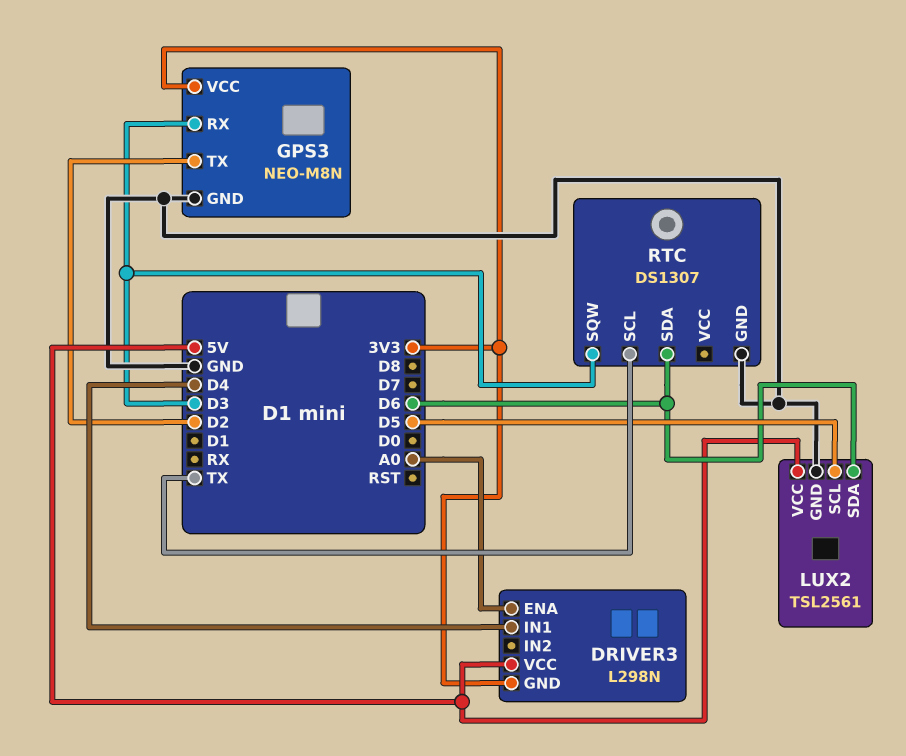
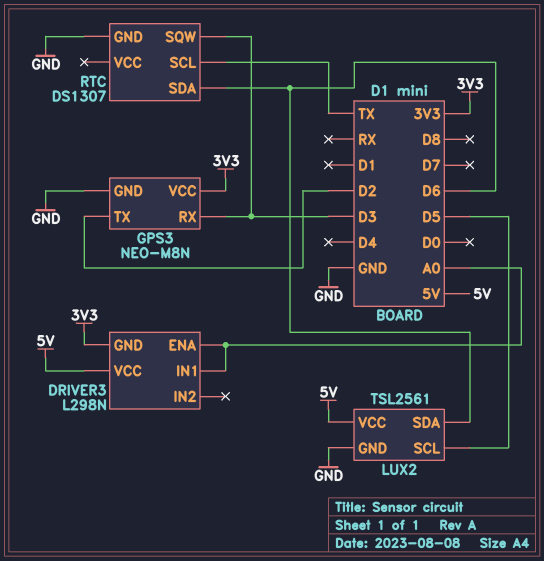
DRIVER3 pin IN1: D4 -> A0

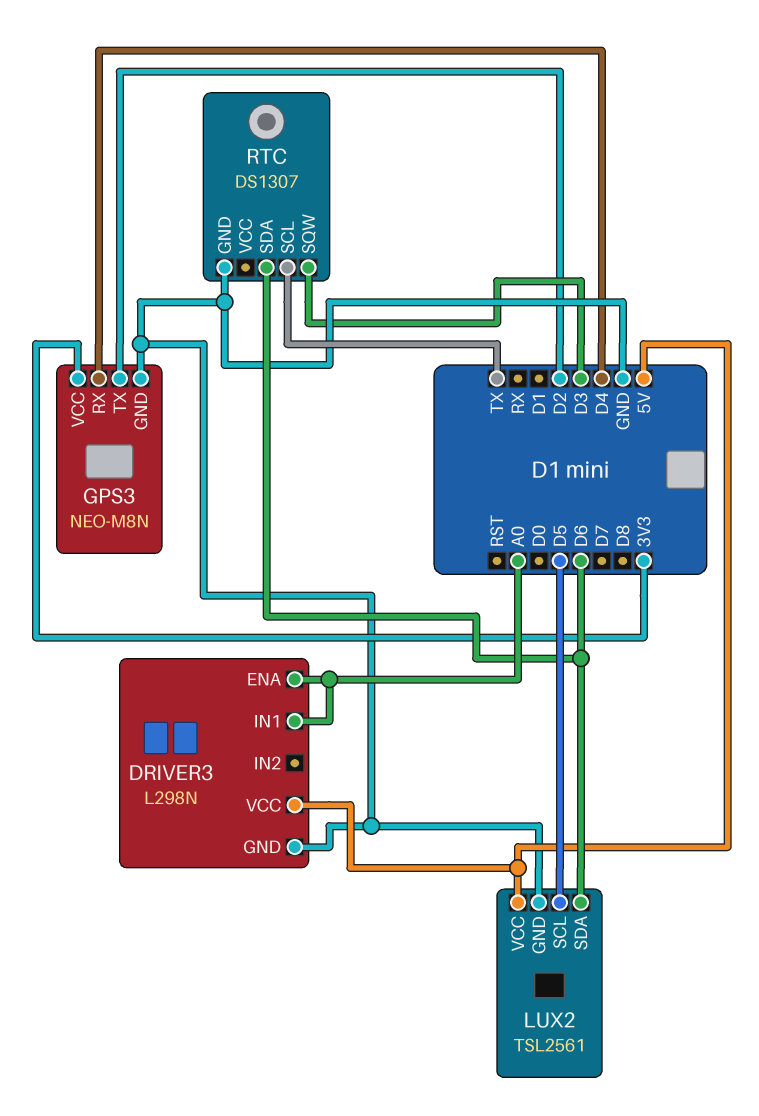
DRIVER3 pin GND: 3V3 -> GND
GPS3 pin RX: D3 -> D4

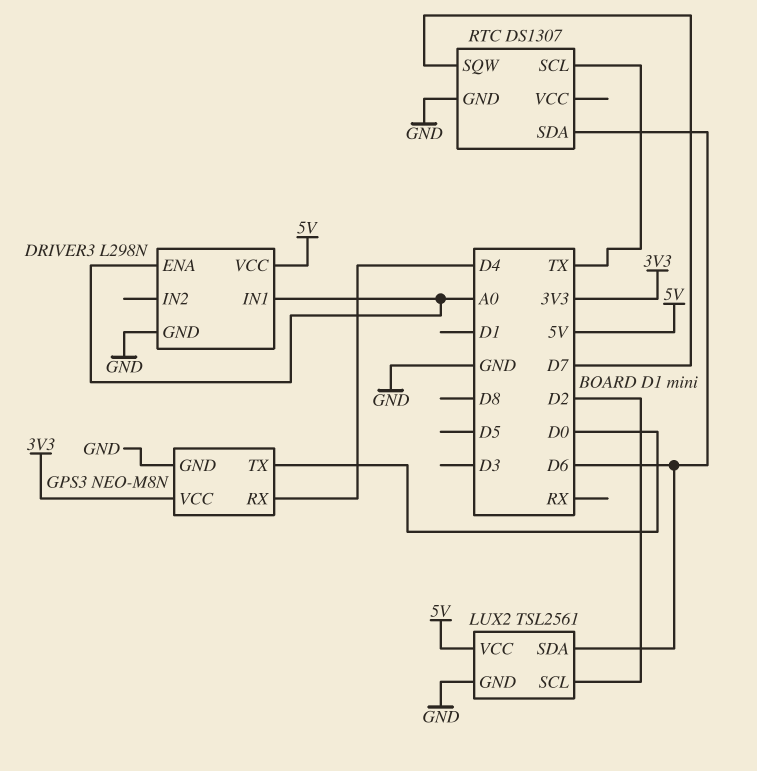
GPS3 pin TX: D2 -> D0
LUX2 pin SCL: D5 -> D2
RTC pin SQW: D3 -> D7

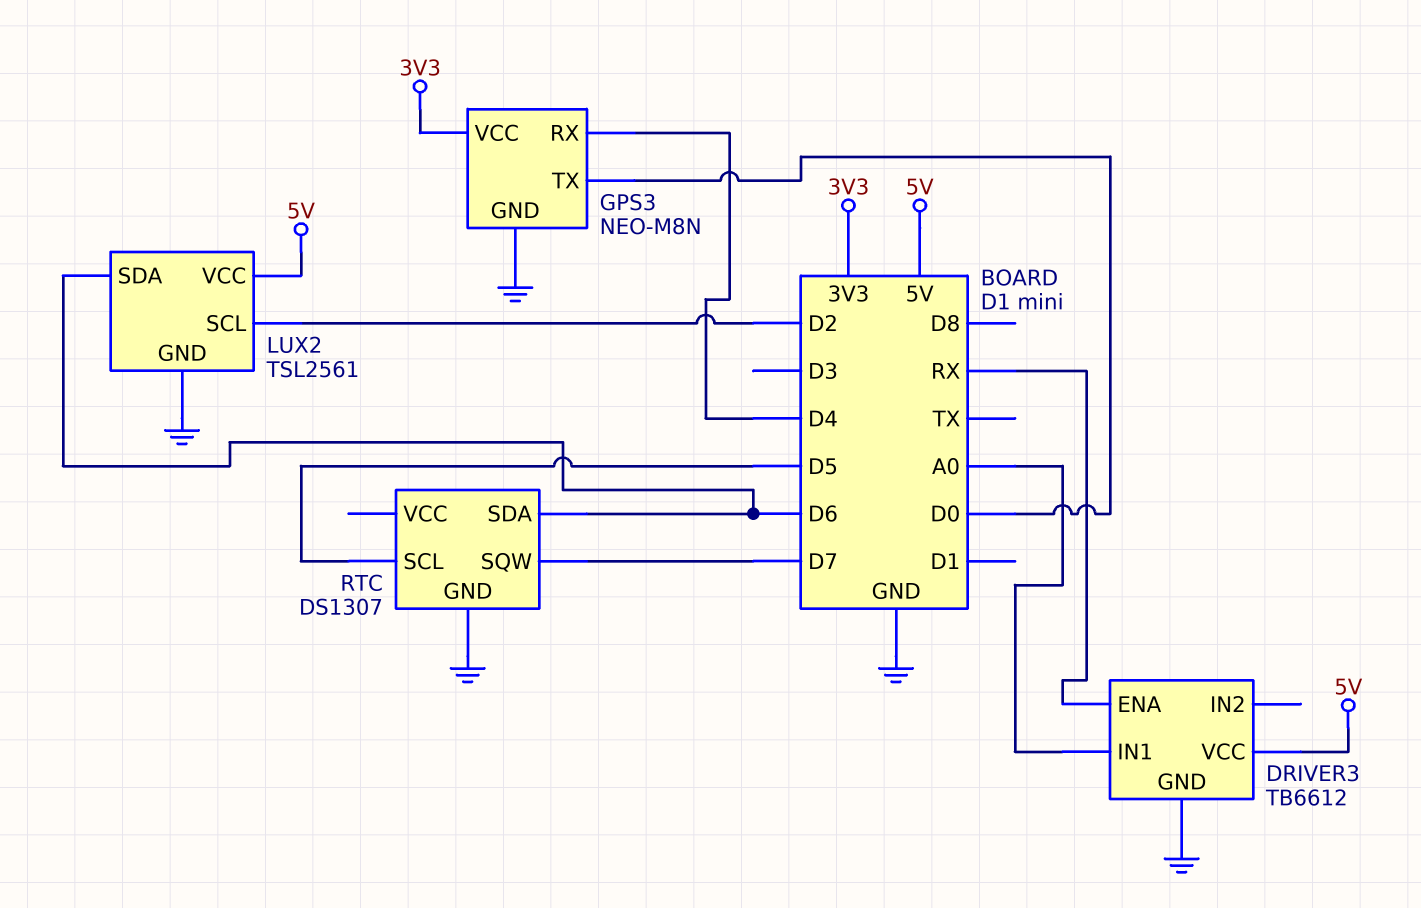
DRIVER3: L298N -> TB6612
DRIVER3 pin ENA: A0 -> RX
RTC pin SCL: TX -> D5

